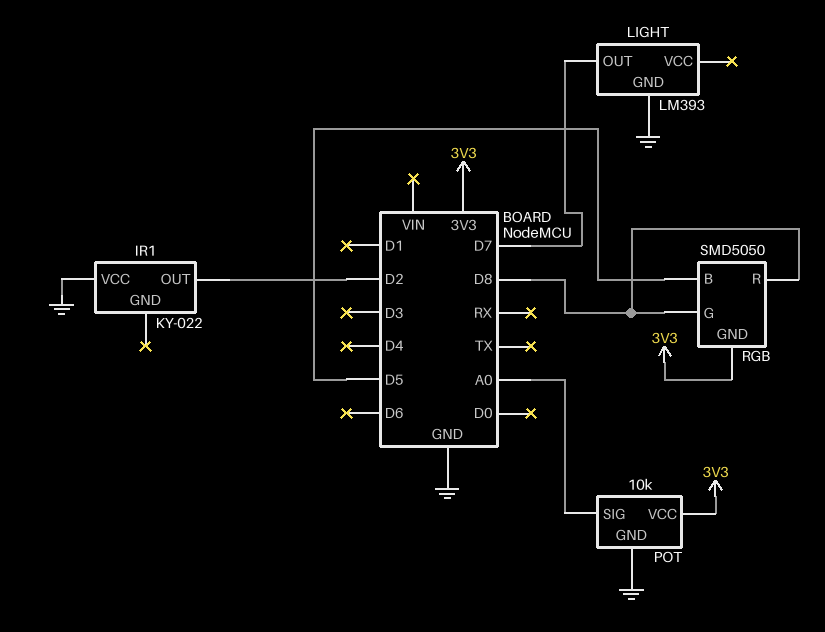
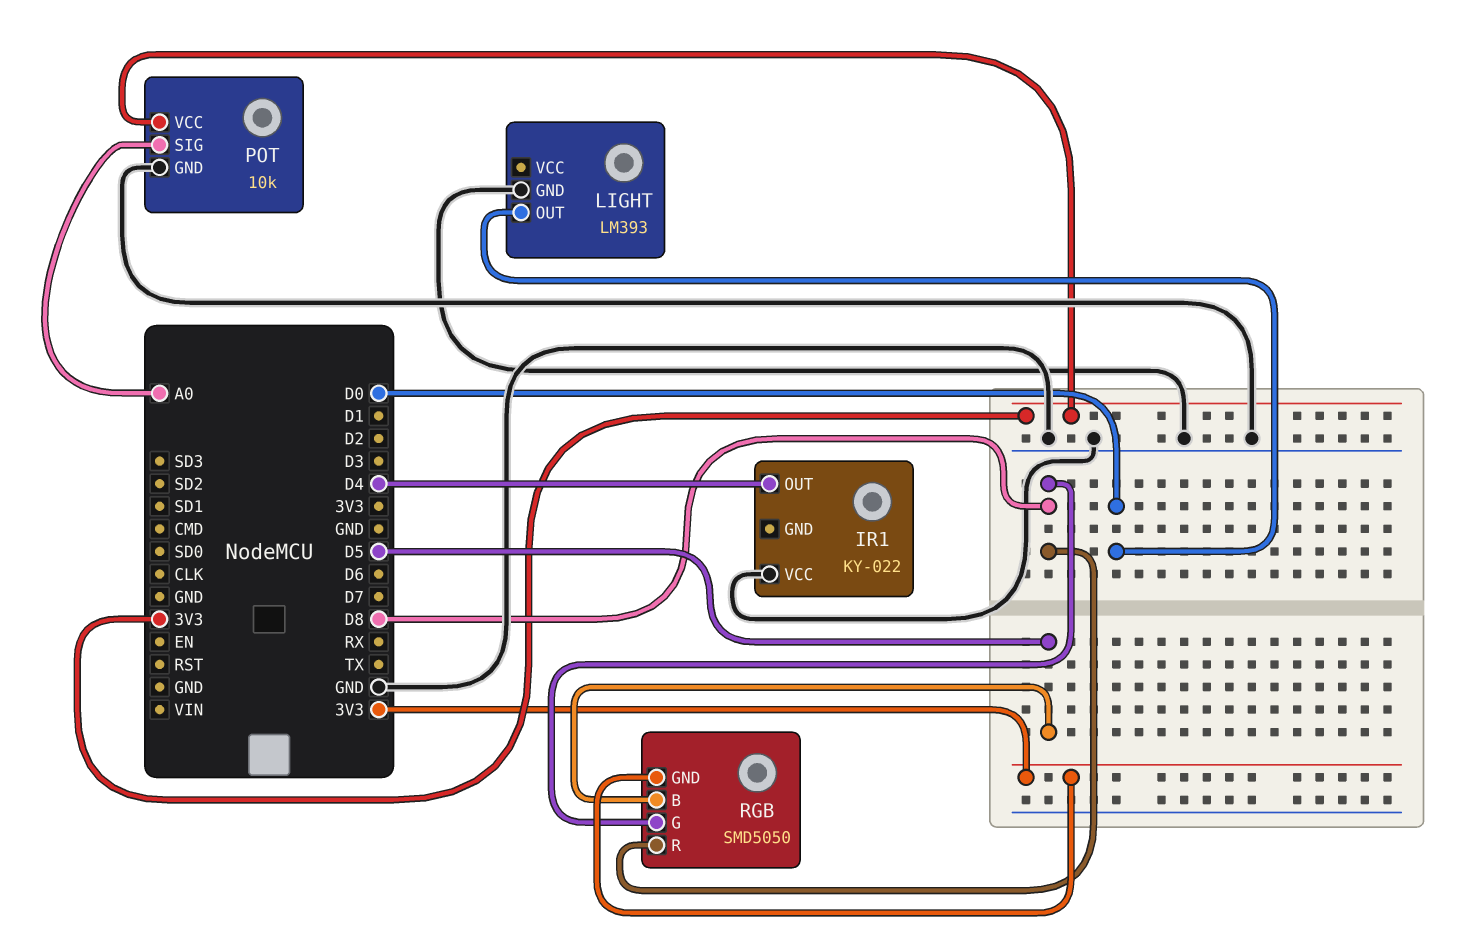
IR1 pin OUT: D2 -> D4
LIGHT pin OUT: D7 -> D0

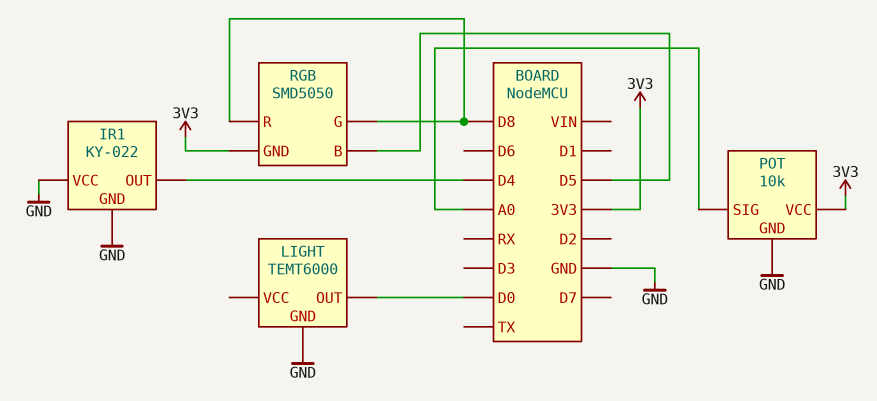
IR1 pin GND: none -> GND
LIGHT: LM393 -> TEMT6000

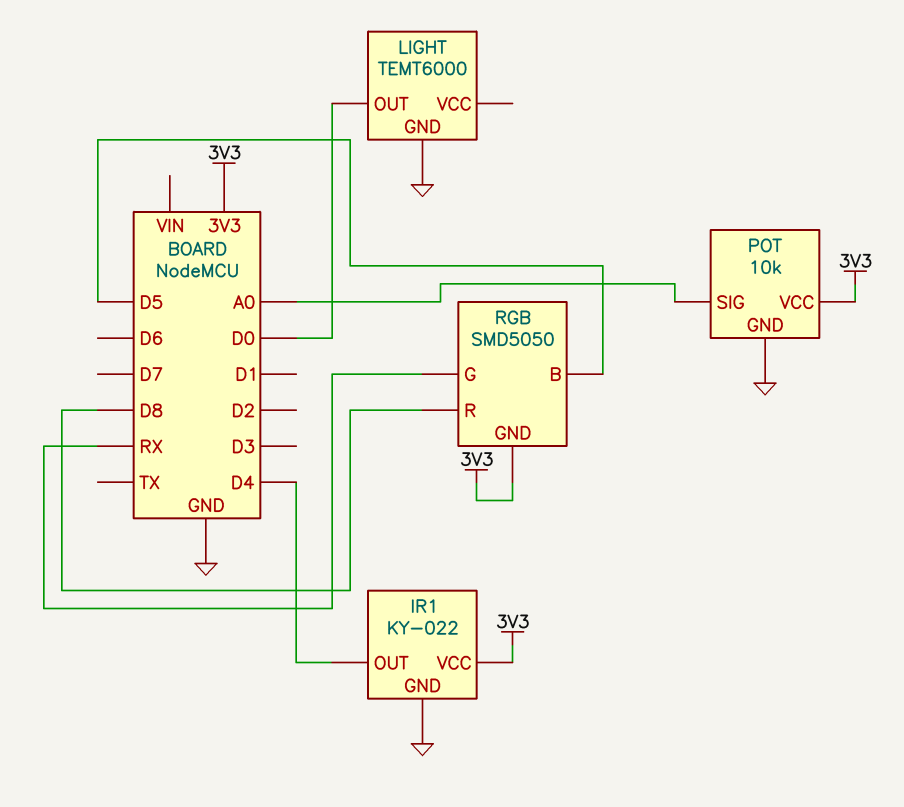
IR1 pin VCC: GND -> 3V3
RGB pin G: D8 -> RX

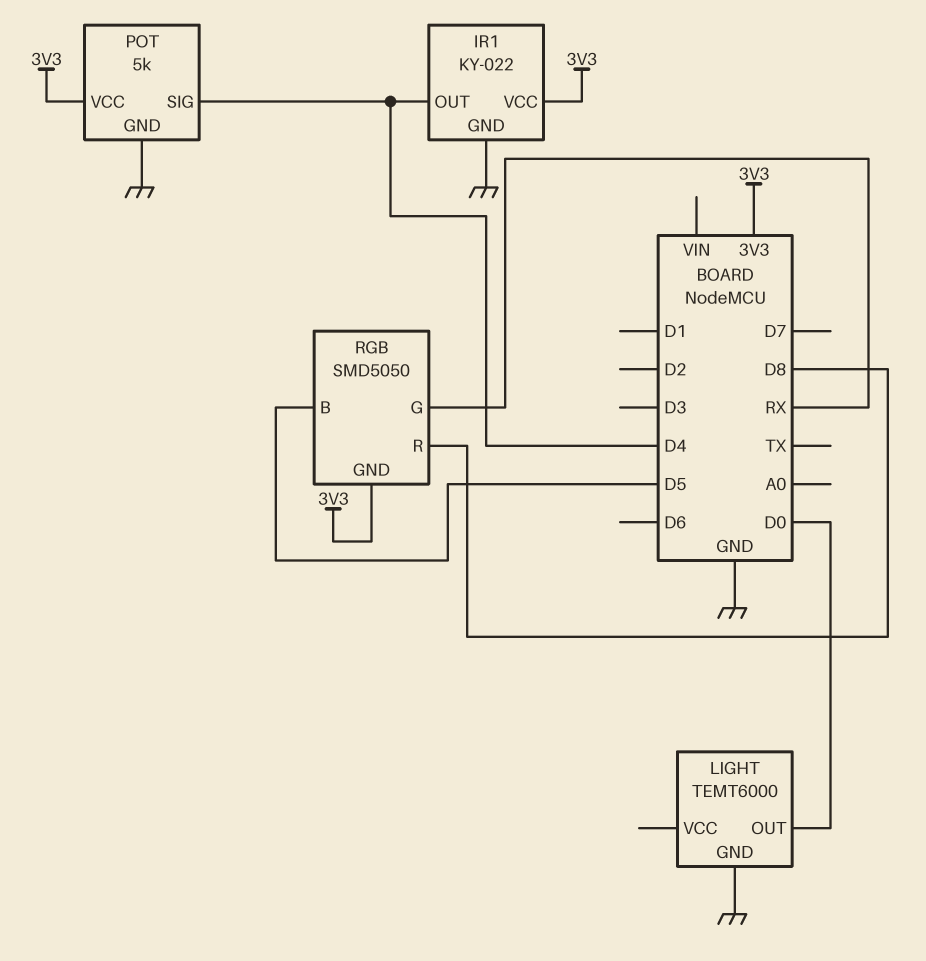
POT: 10k -> 5k
POT pin SIG: A0 -> D4

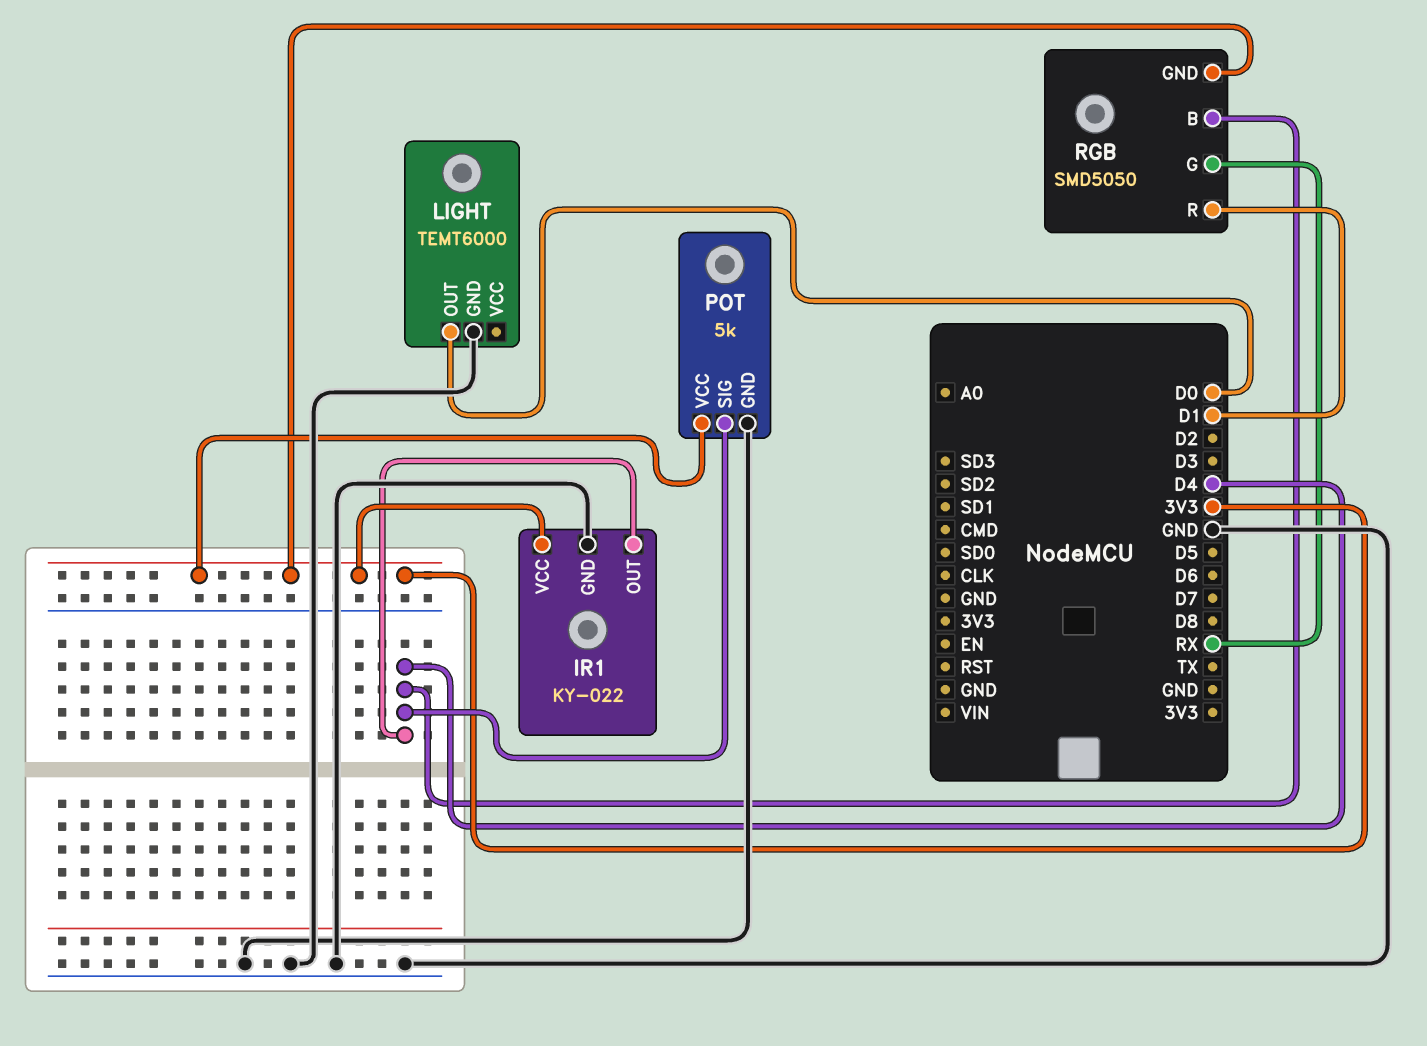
RGB pin B: D5 -> D4
RGB pin R: D8 -> D1

